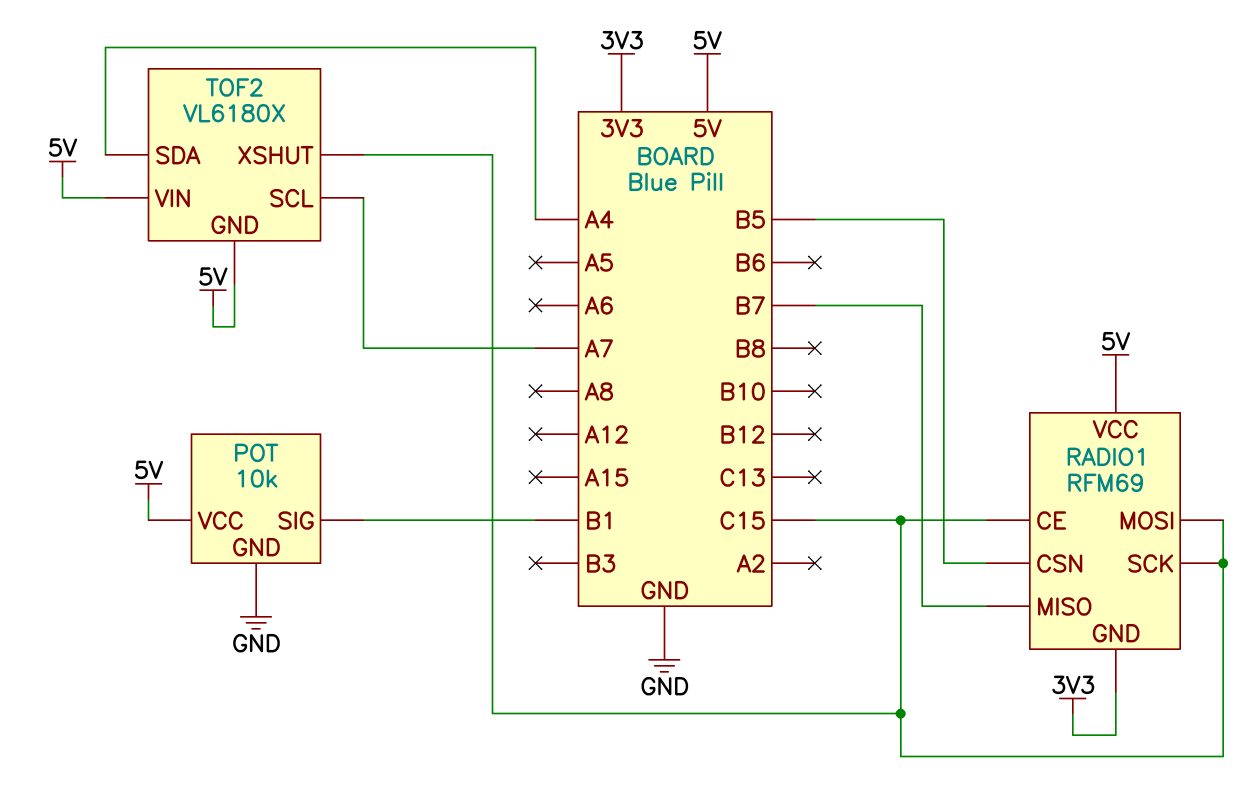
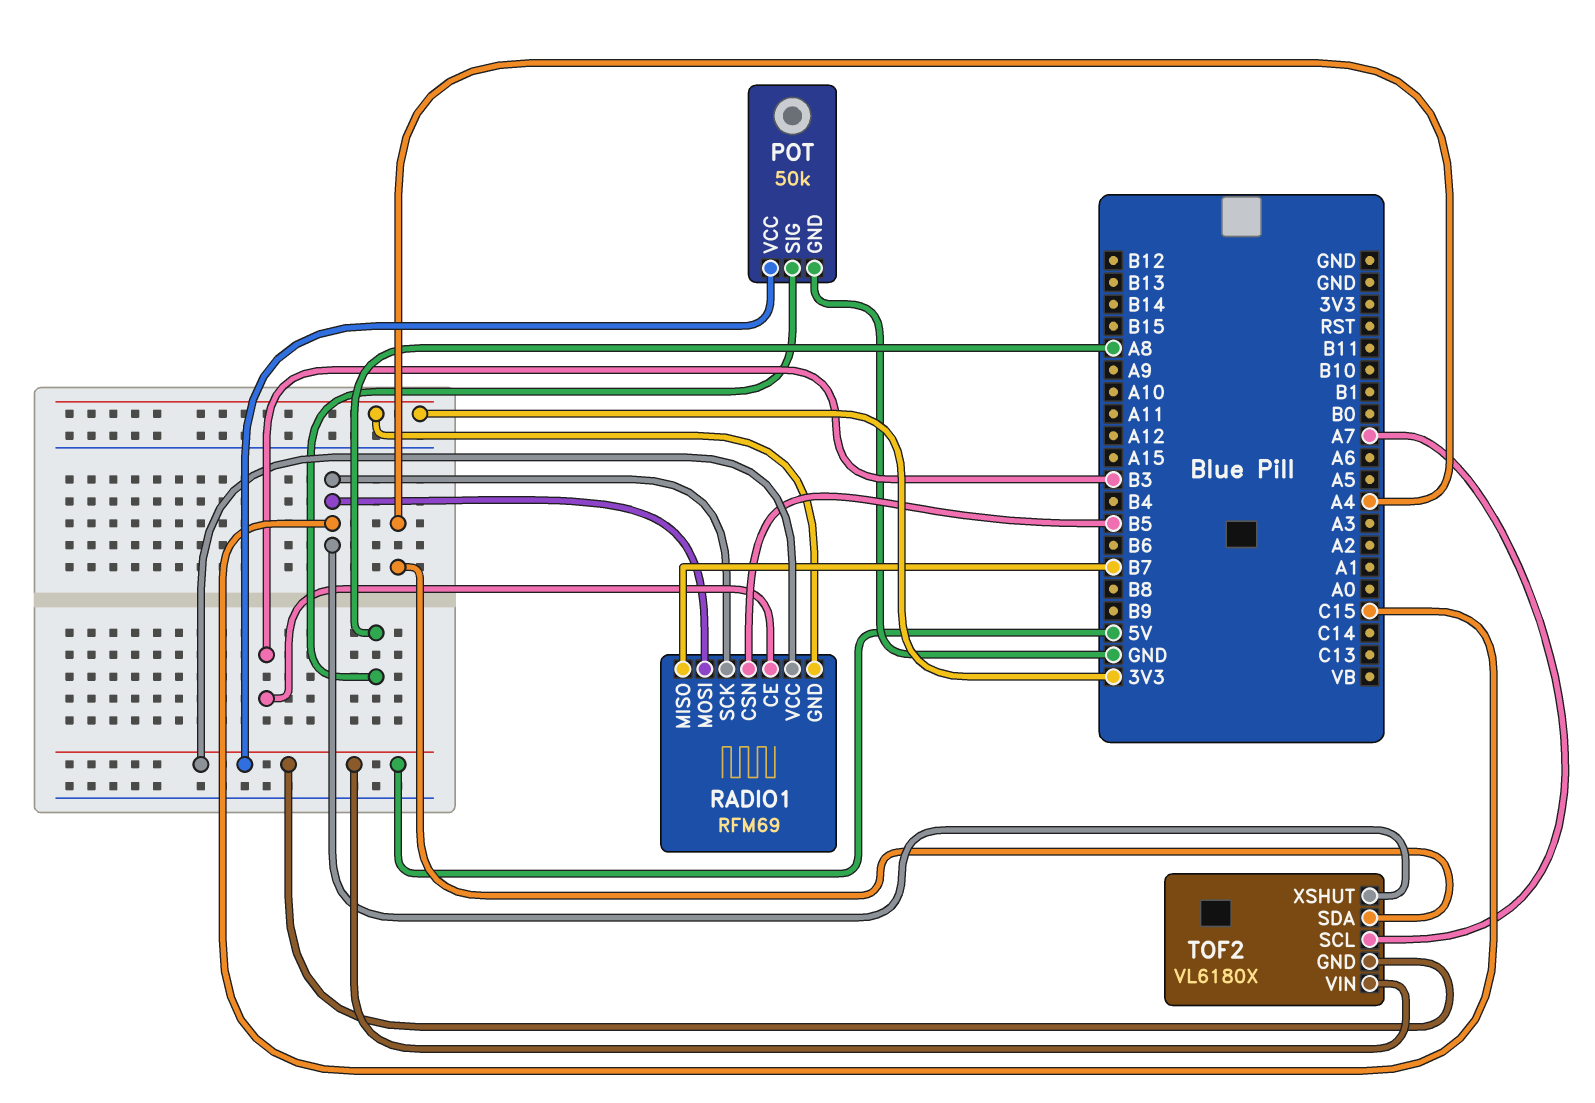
POT: 10k -> 50k
POT pin SIG: B1 -> A8
RADIO1 pin CE: C15 -> B3

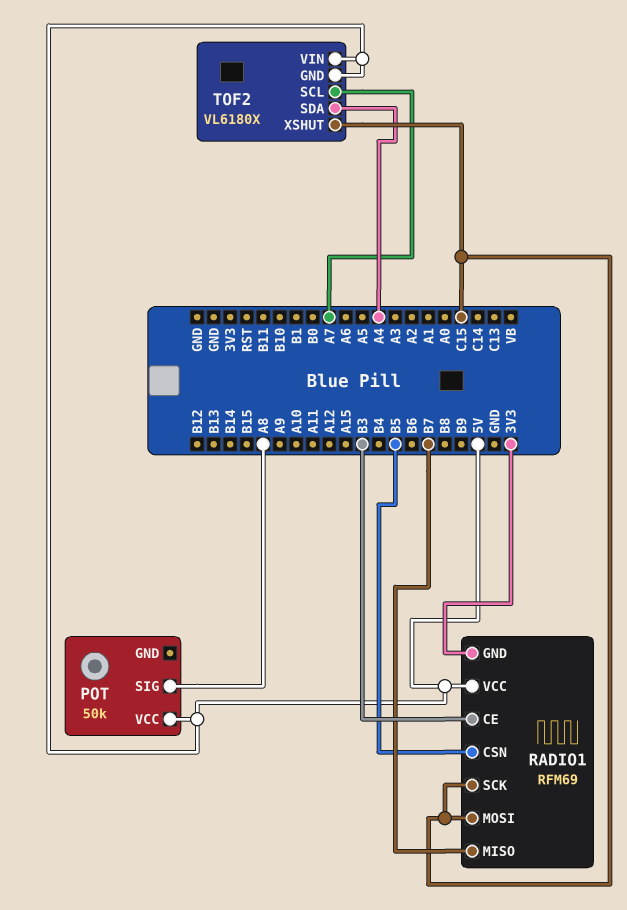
POT pin GND: GND -> none

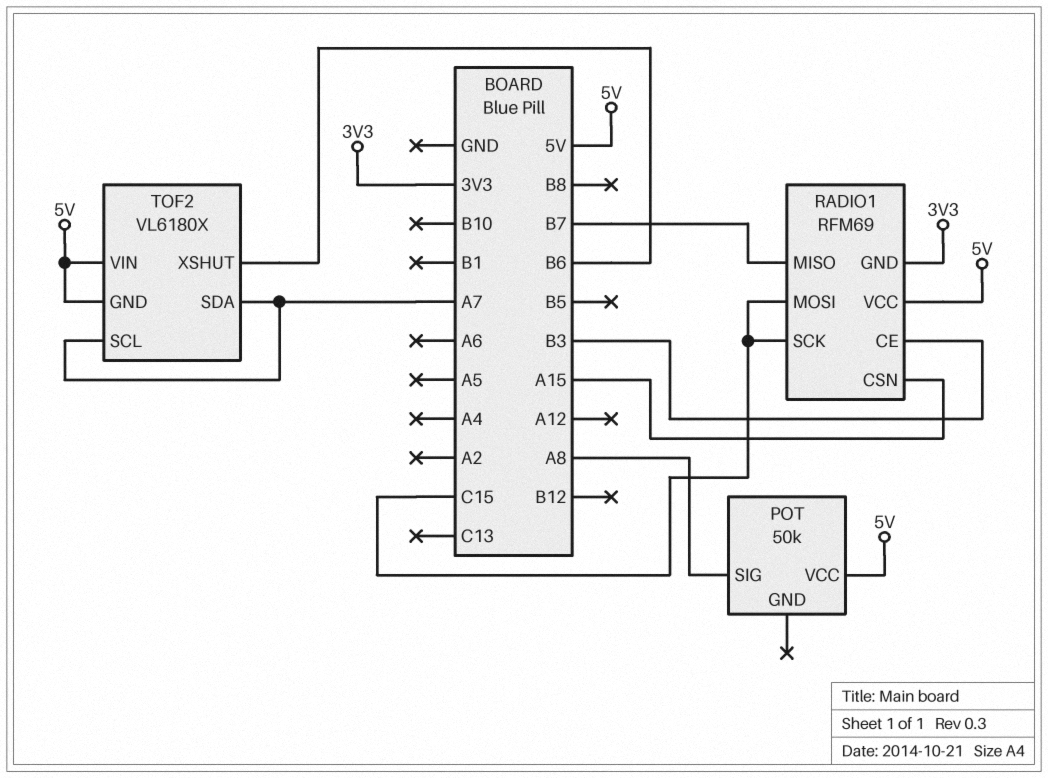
RADIO1 pin CSN: B5 -> A15
TOF2 pin SDA: A4 -> A7
TOF2 pin XSHUT: C15 -> B6

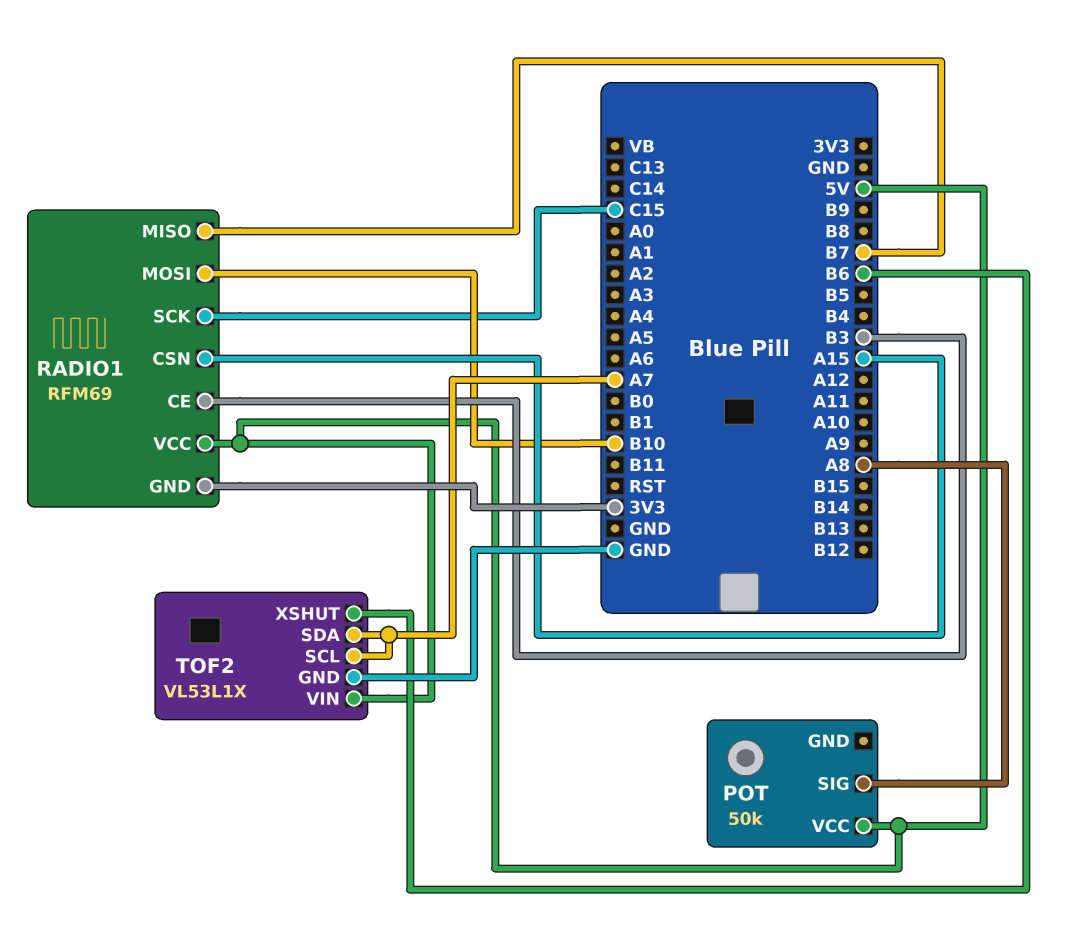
RADIO1 pin MOSI: C15 -> B10
TOF2: VL6180X -> VL53L1X
TOF2 pin GND: 5V -> GND

